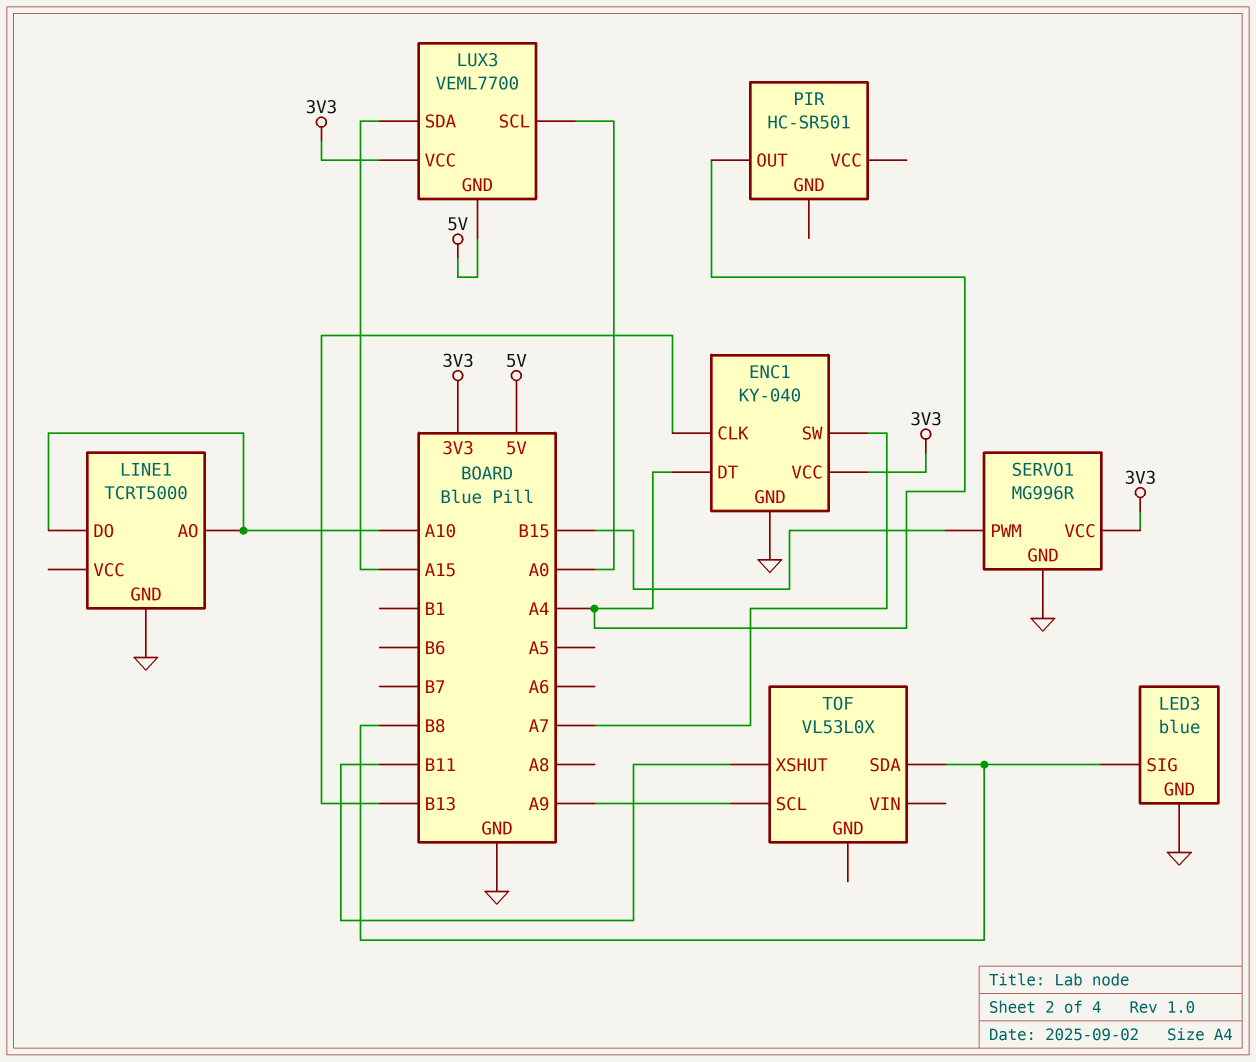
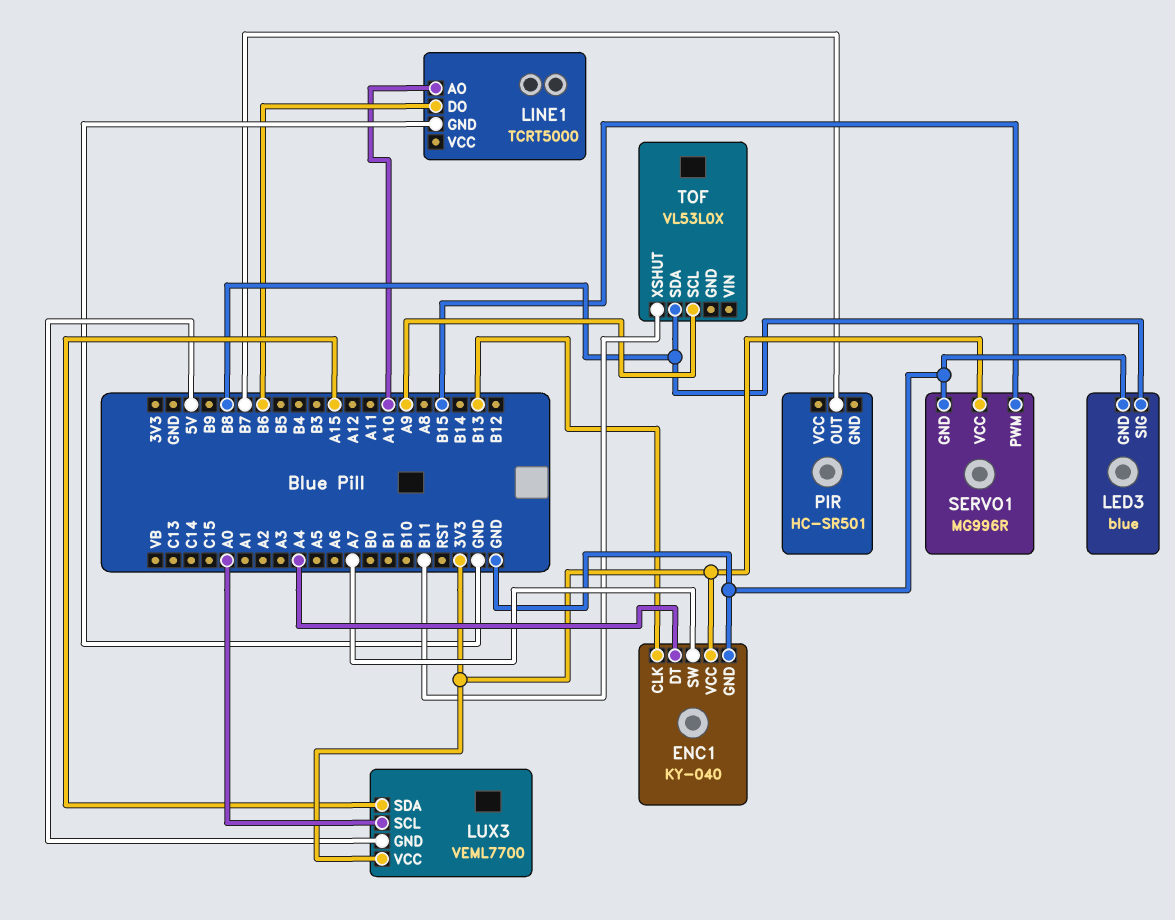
LINE1 pin DO: A10 -> B6
PIR pin OUT: A4 -> B7

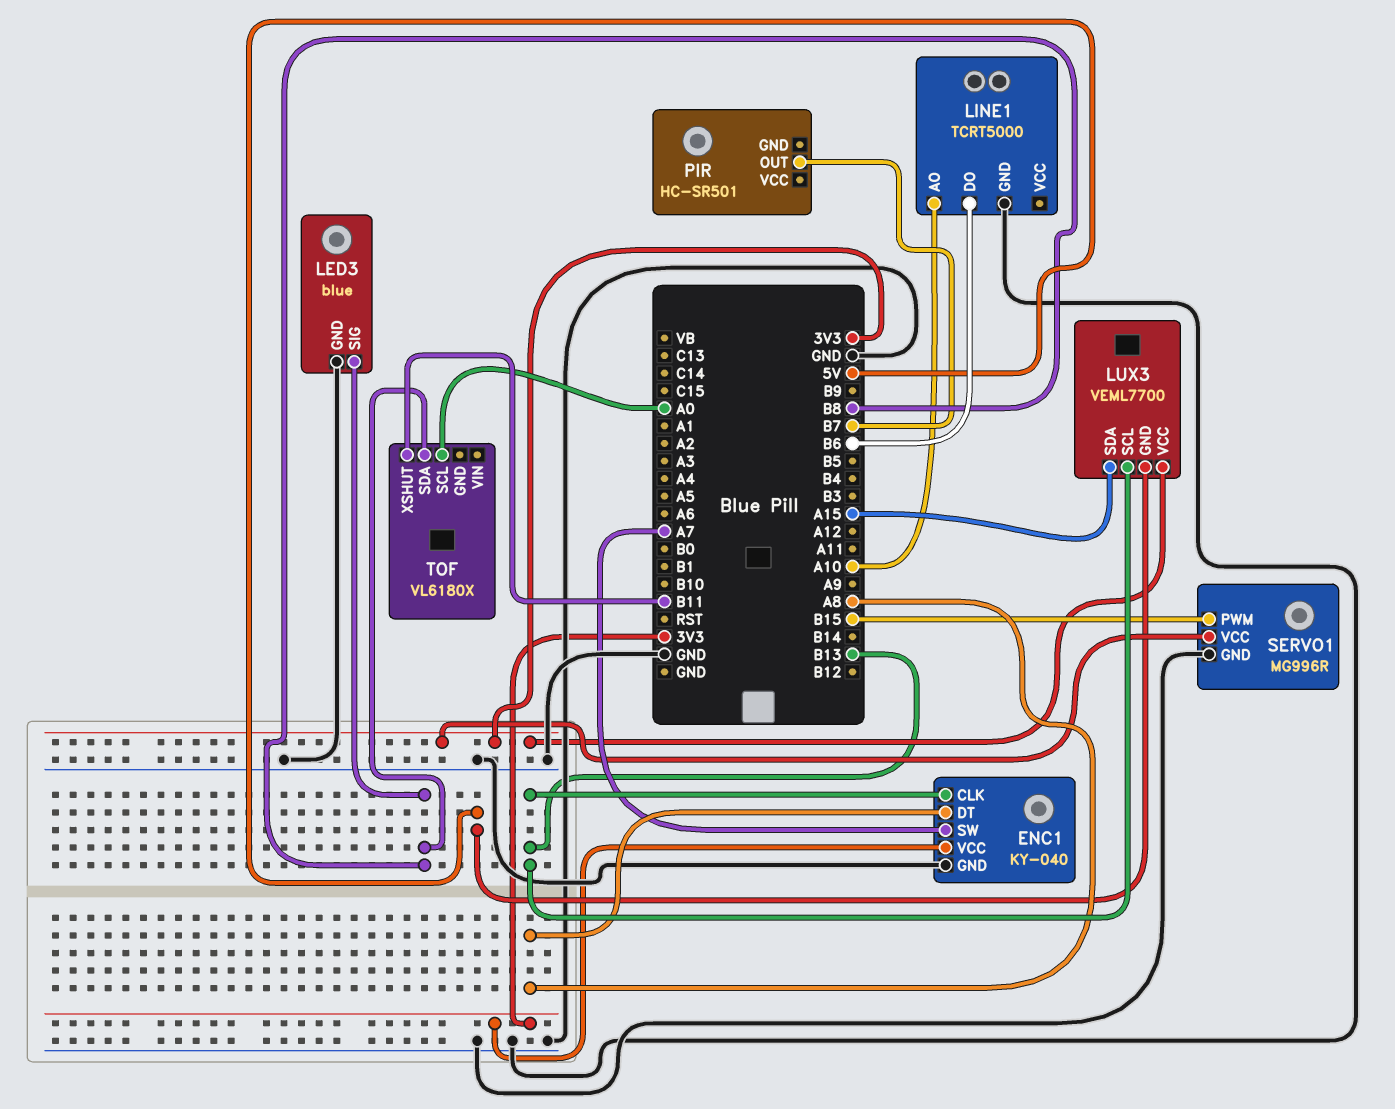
ENC1 pin DT: A4 -> A8
LUX3 pin SCL: A0 -> B13
TOF: VL53L0X -> VL6180X
TOF pin SCL: A9 -> A0

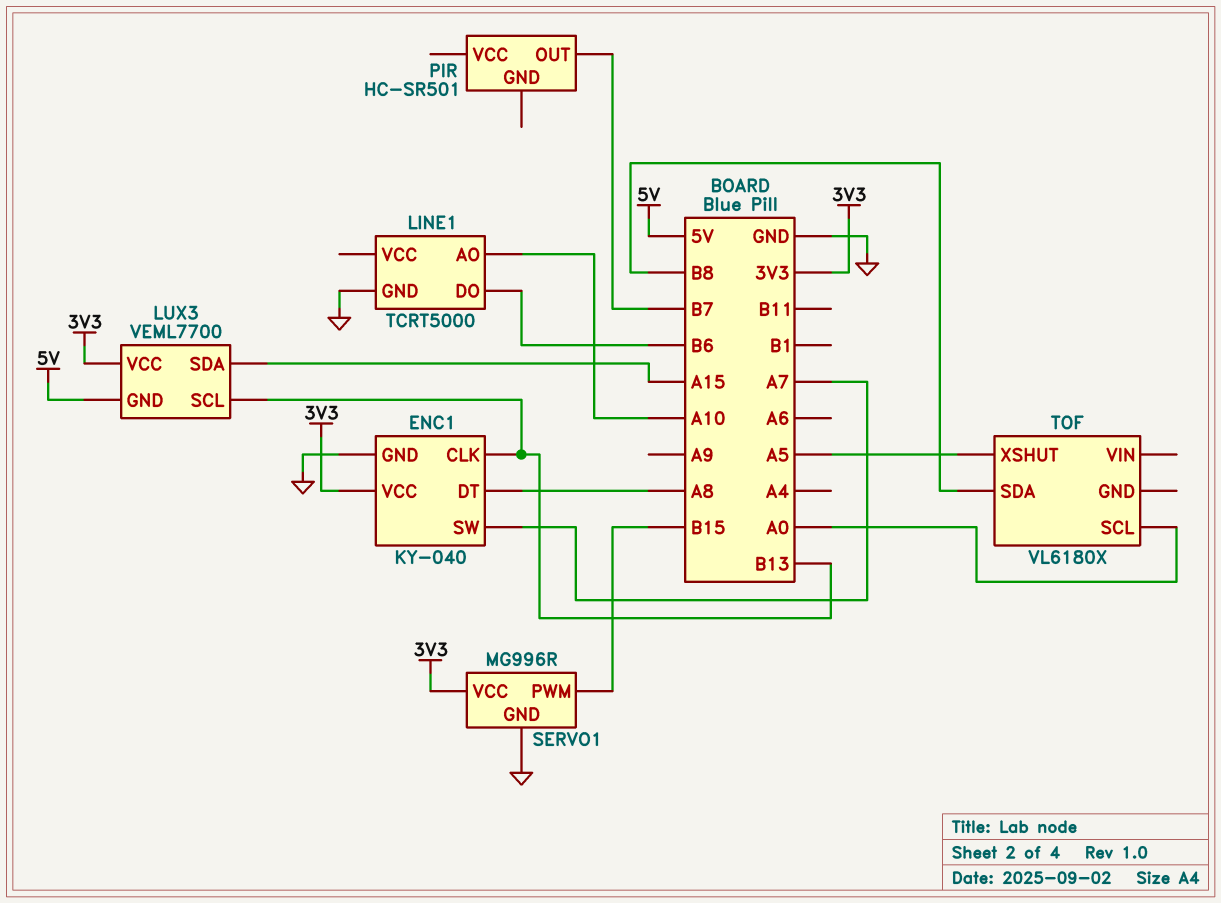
LED3: blue -> none
LED3 pin GND: GND -> none
LED3 pin SIG: B8 -> none
TOF pin XSHUT: B11 -> A5

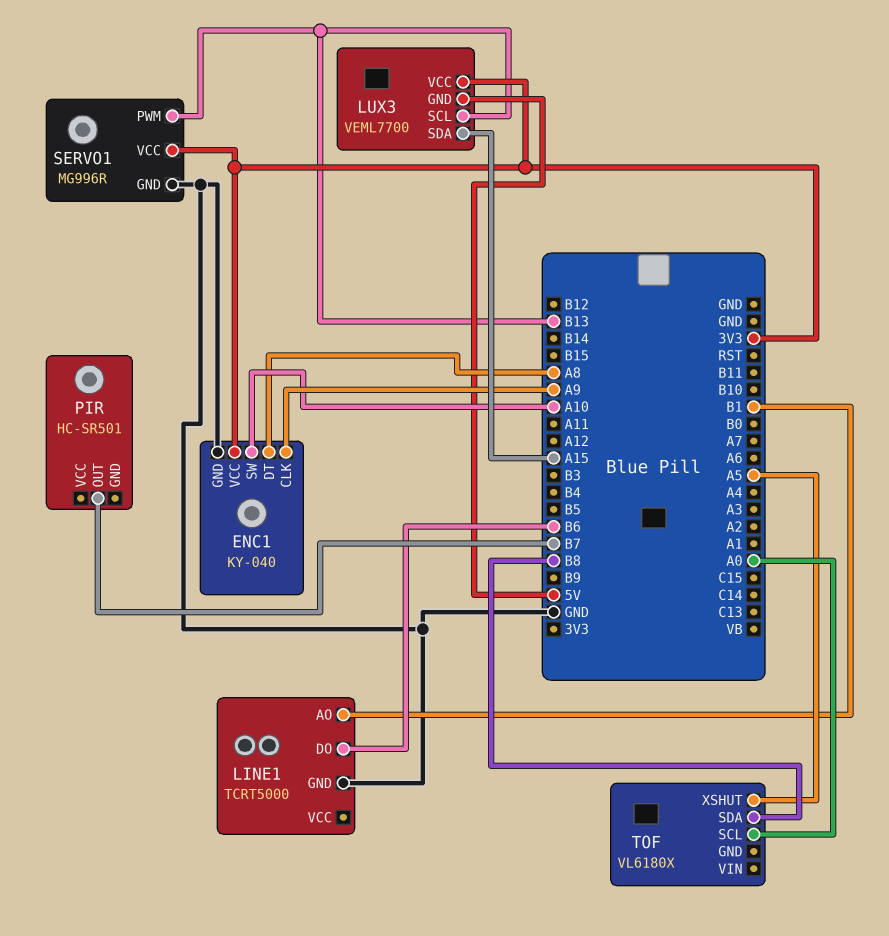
ENC1 pin CLK: B13 -> A9
ENC1 pin SW: A7 -> A10
LINE1 pin AO: A10 -> B1
SERVO1 pin PWM: B15 -> B13

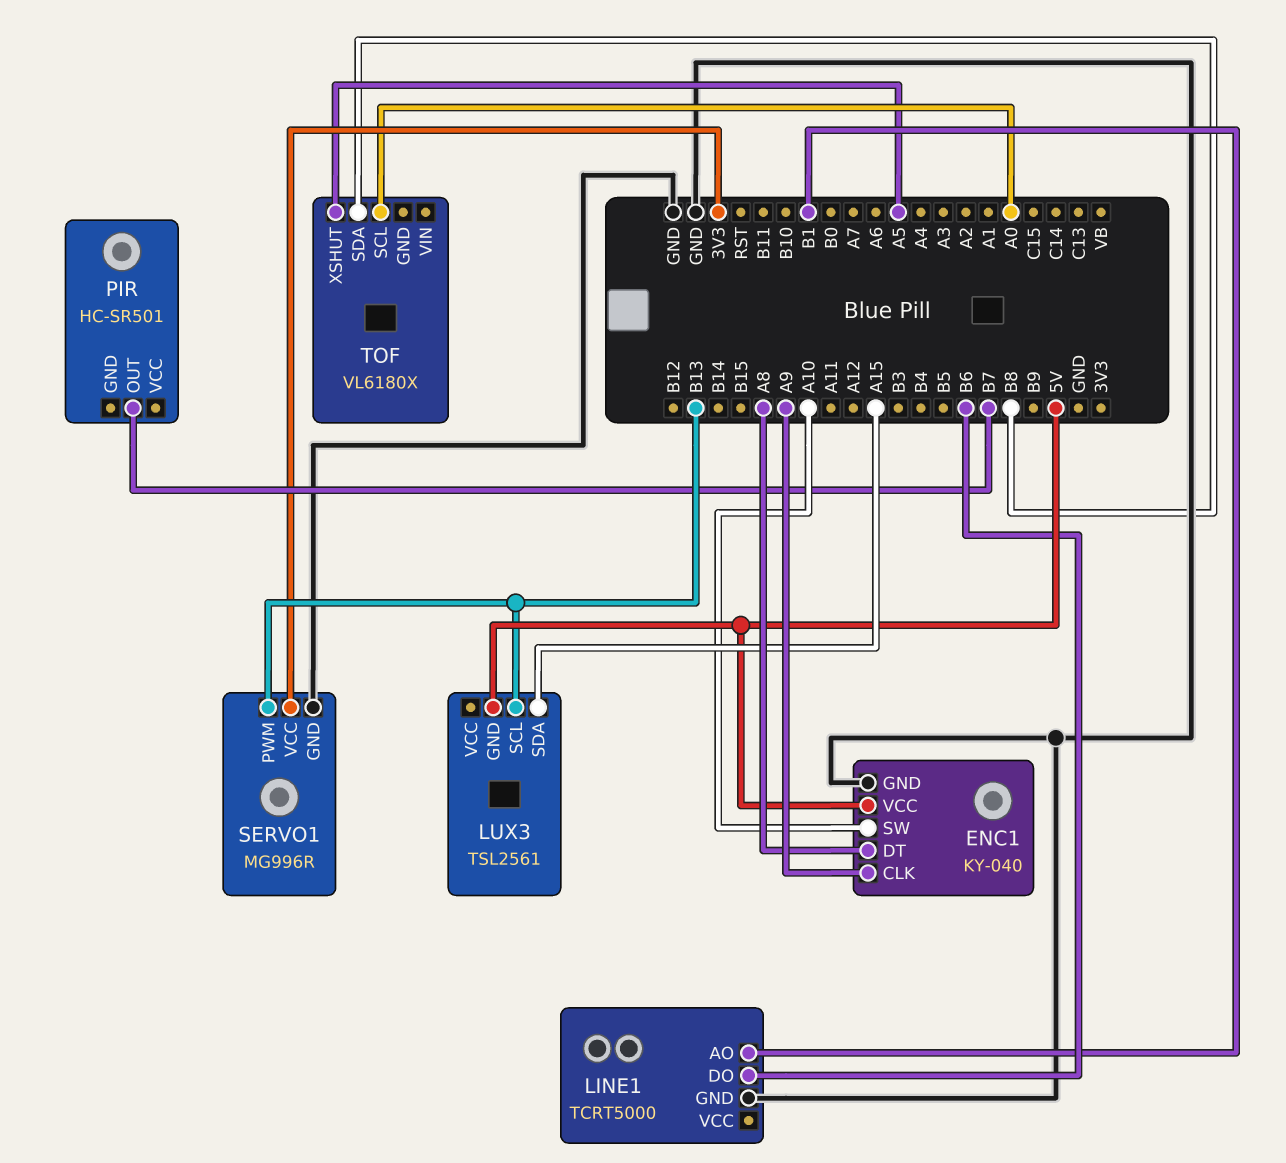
ENC1 pin VCC: 3V3 -> 5V
LUX3: VEML7700 -> TSL2561
LUX3 pin VCC: 3V3 -> none

